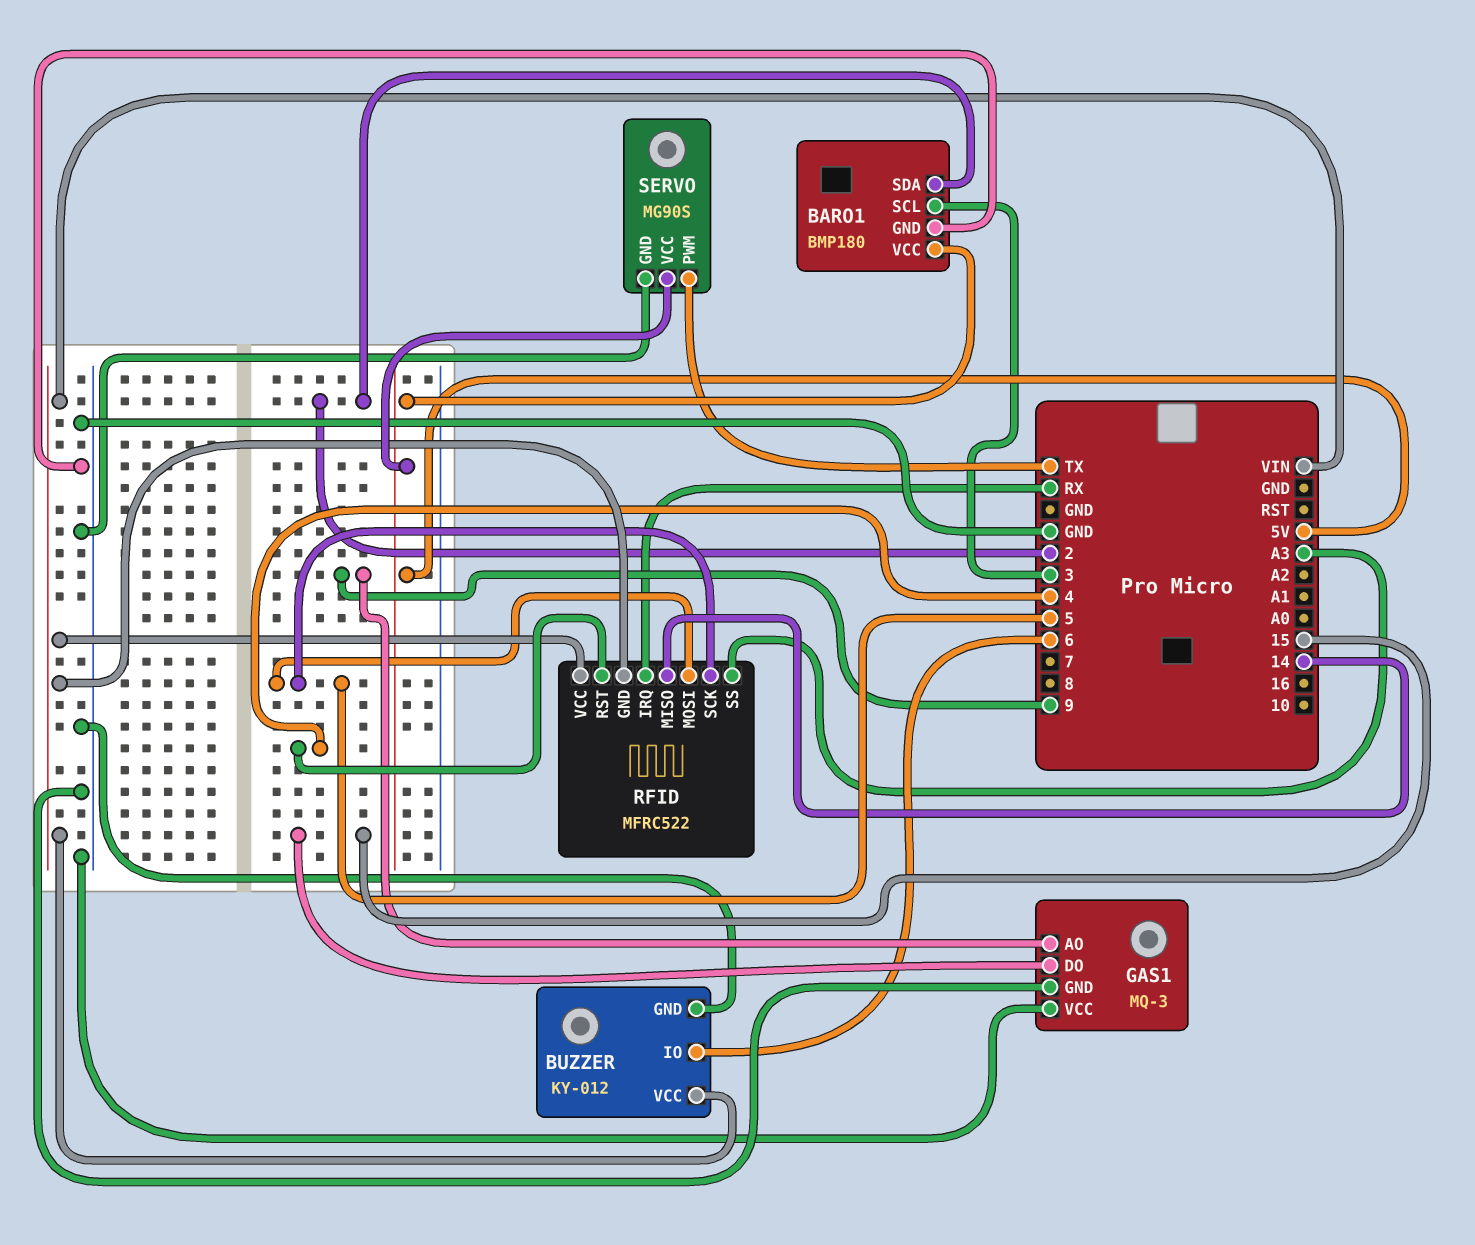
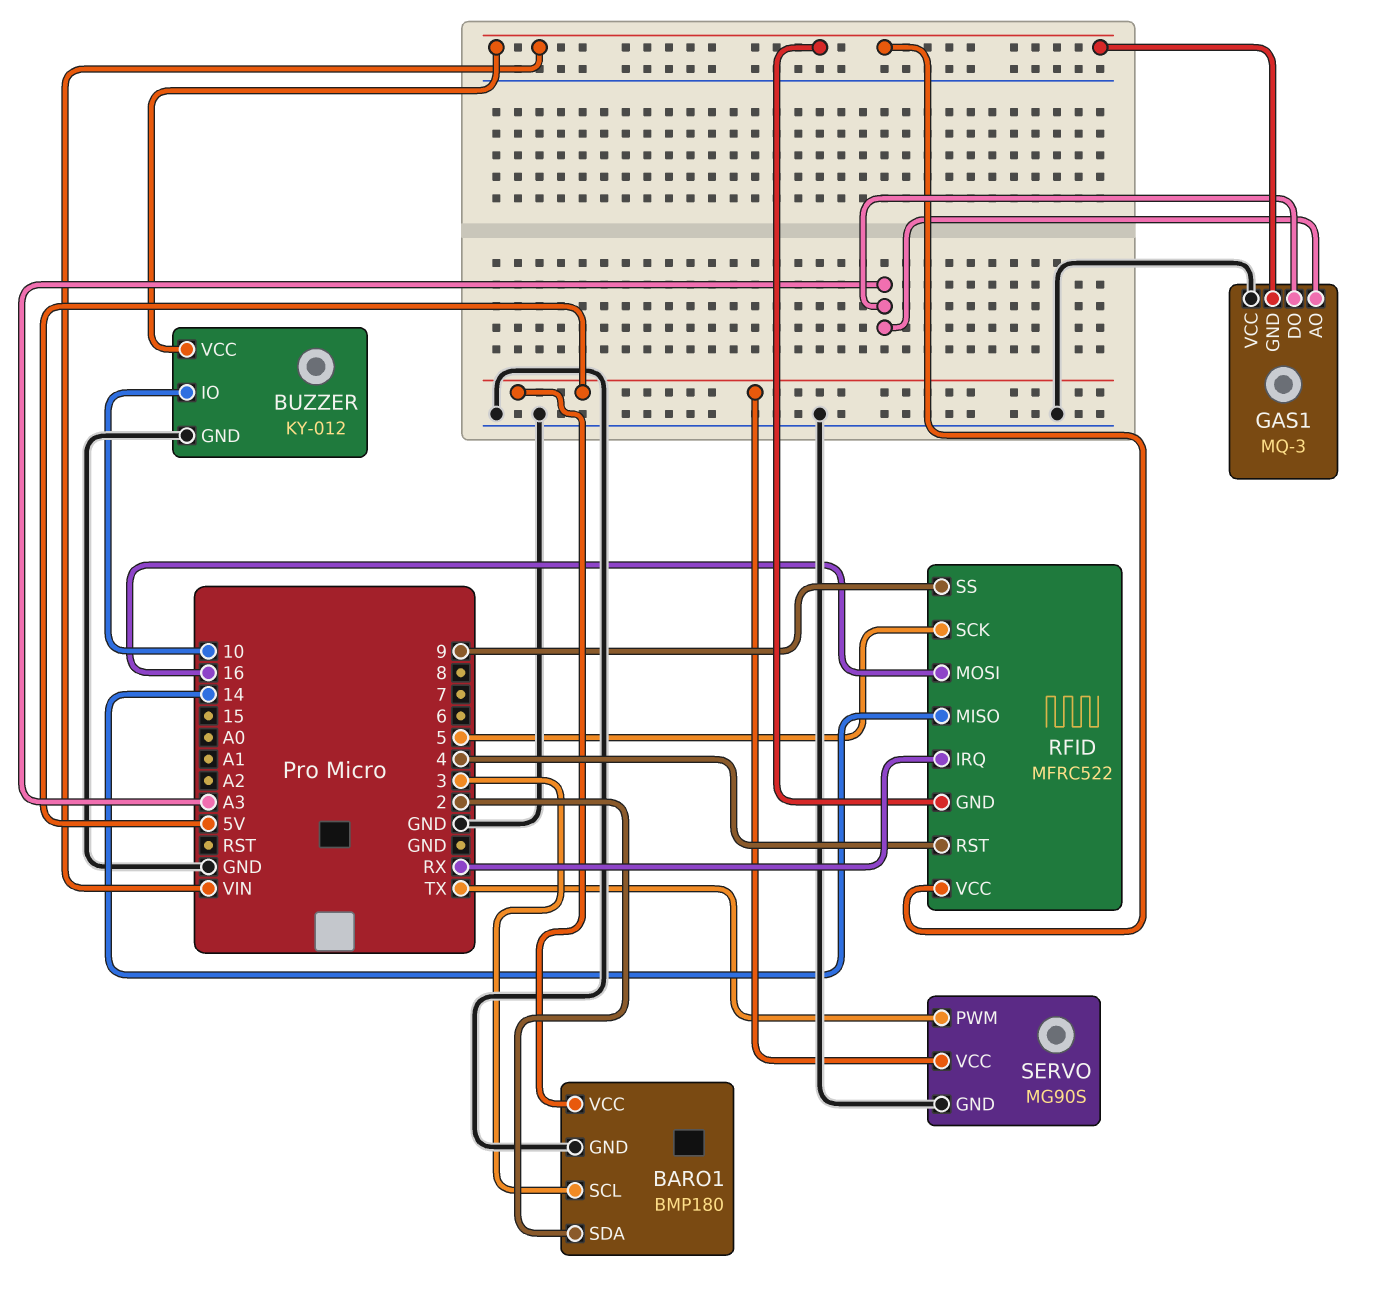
BUZZER pin IO: 6 -> 10
GAS1 pin AO: 9 -> A3
GAS1 pin DO: 15 -> A3
GAS1 pin GND: GND -> VIN
RFID pin MOSI: 5 -> 16
RFID pin SS: A3 -> 9

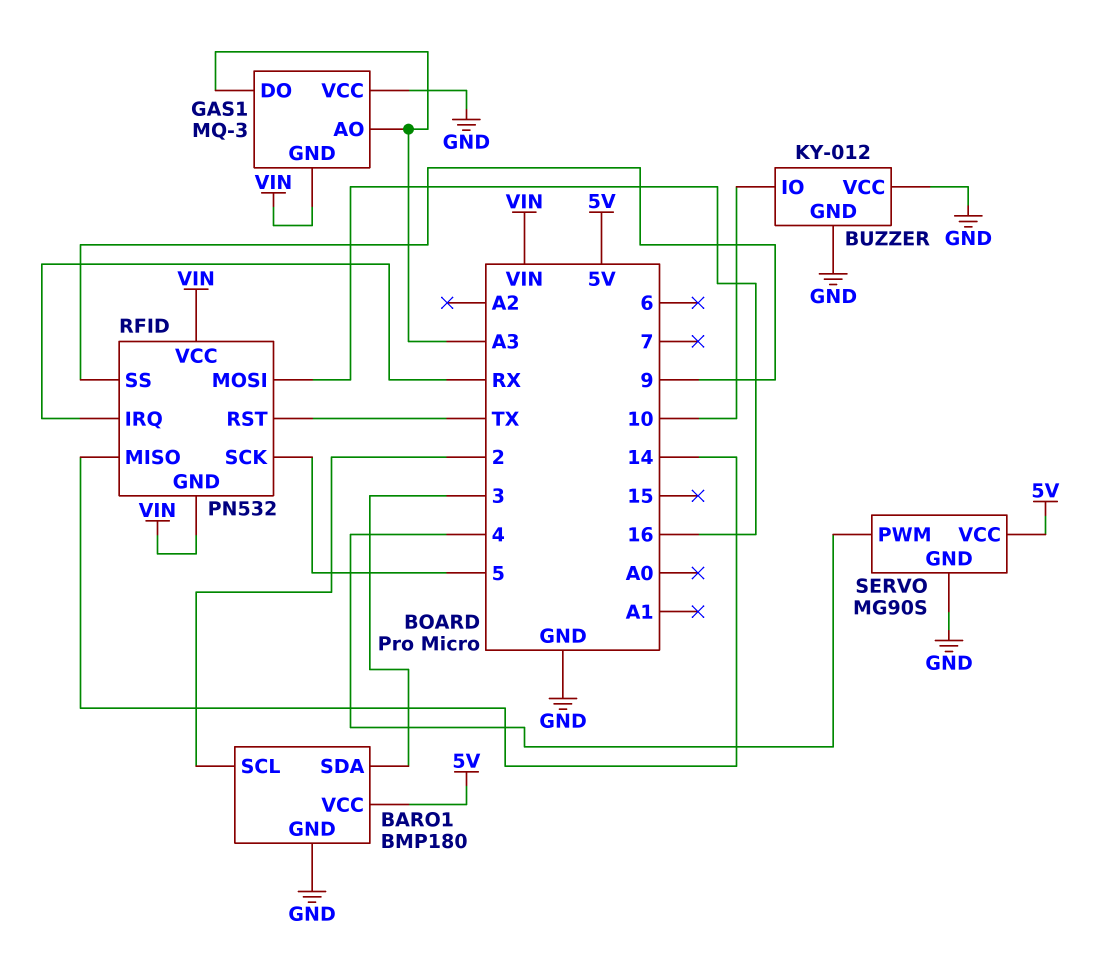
BARO1 pin SCL: 3 -> 2
BARO1 pin SDA: 2 -> 3
BUZZER pin VCC: VIN -> GND
RFID: MFRC522 -> PN532
RFID pin RST: 4 -> TX
SERVO pin PWM: TX -> 4

